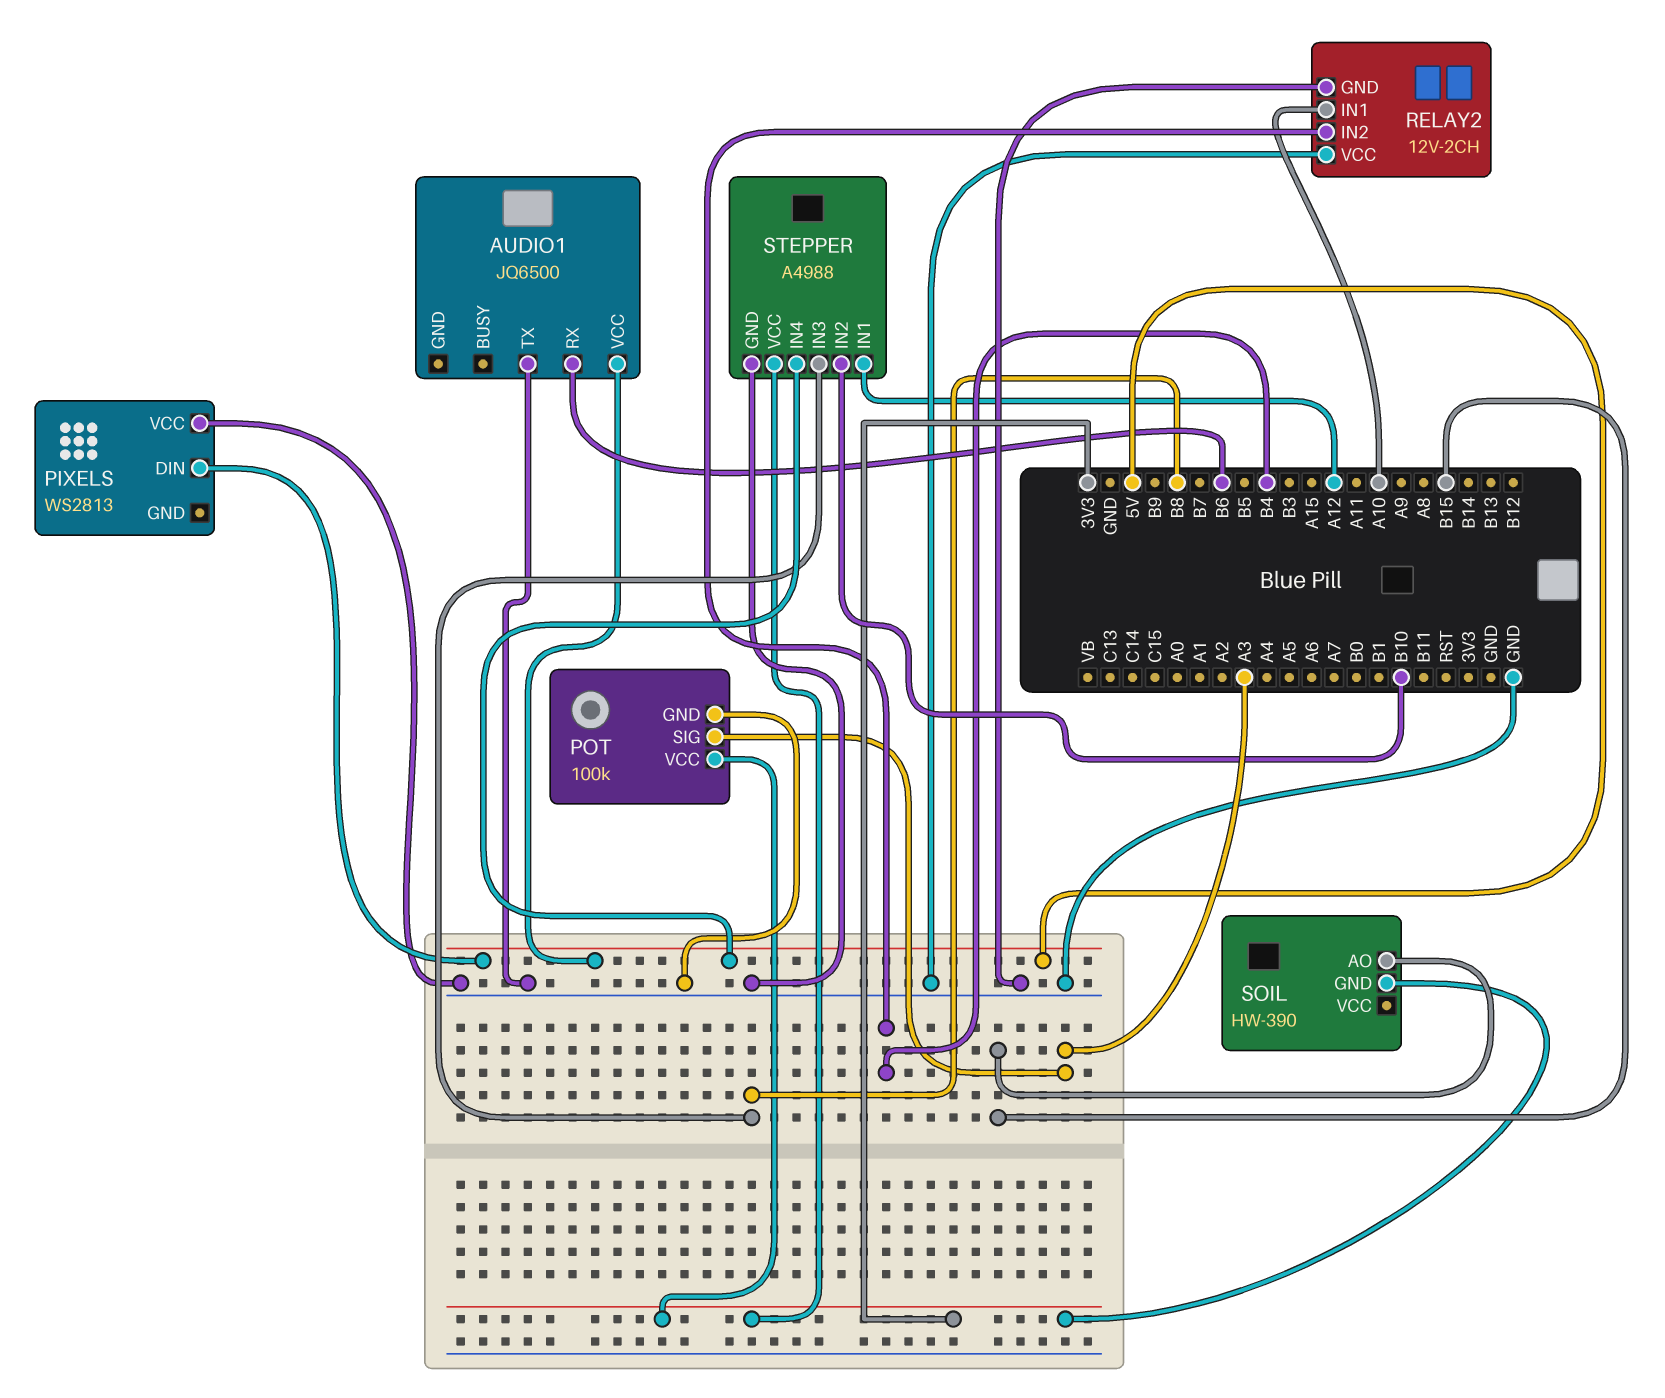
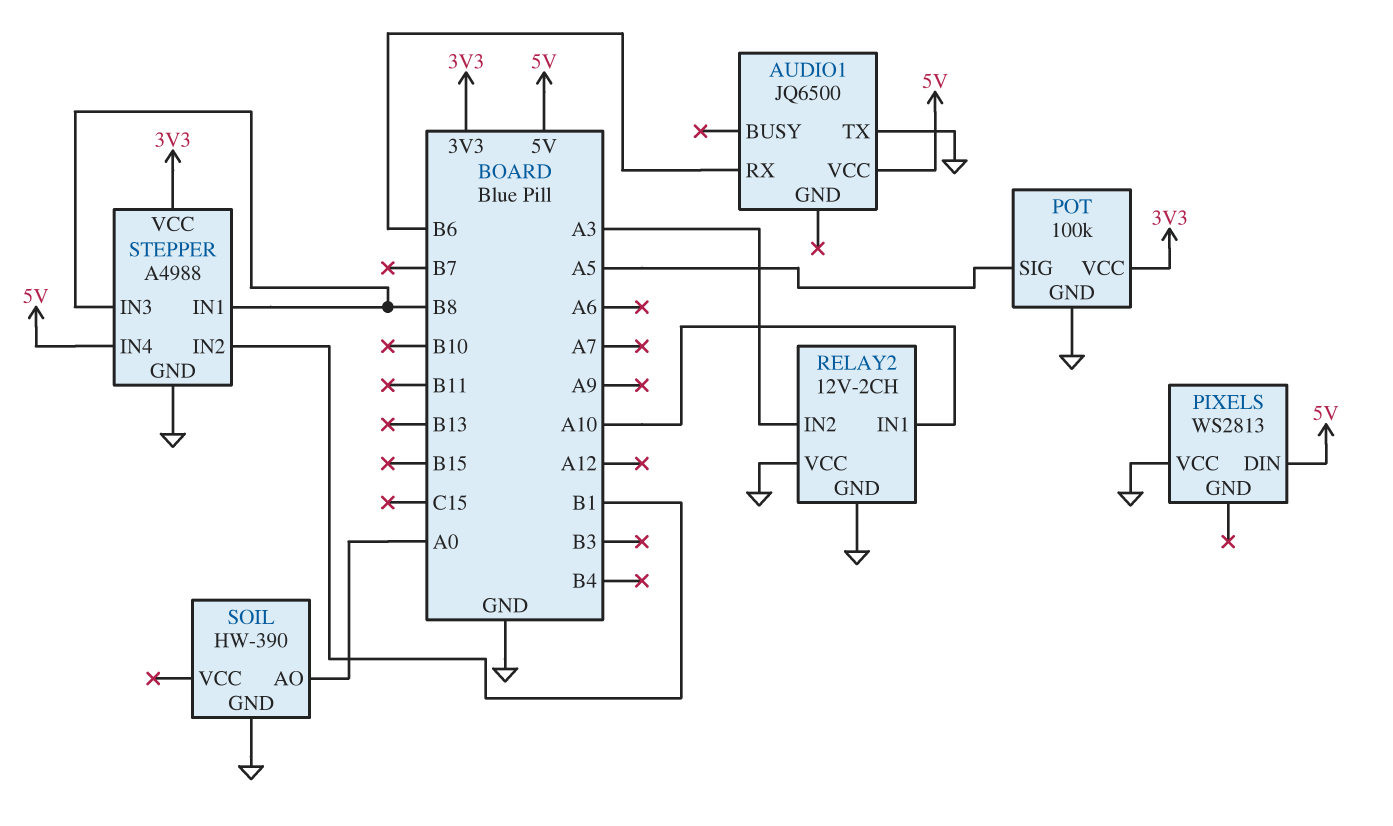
POT pin SIG: A3 -> A5
RELAY2 pin IN2: B4 -> A3
SOIL pin AO: B15 -> A0
SOIL pin GND: 3V3 -> GND
STEPPER pin IN1: A12 -> B8
STEPPER pin IN2: B10 -> B1

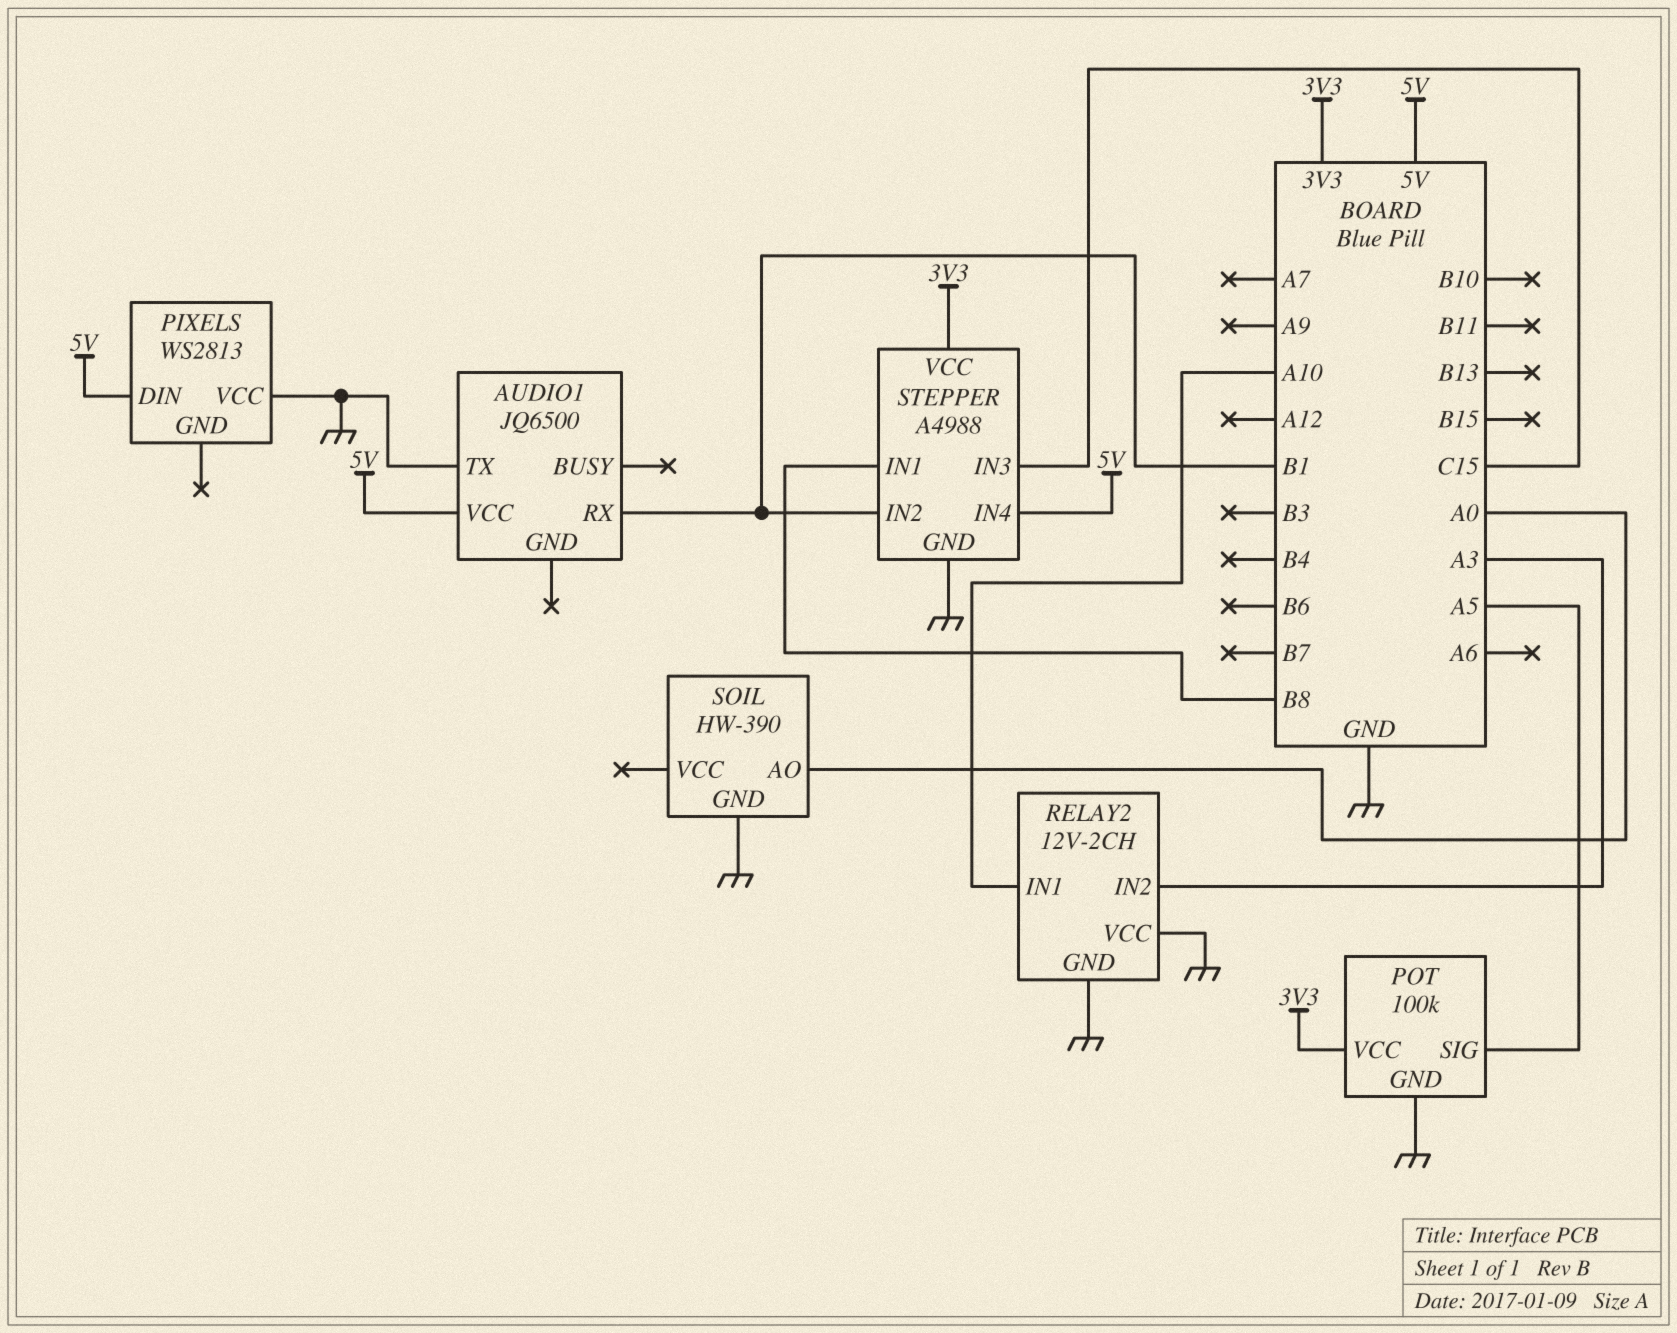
AUDIO1 pin RX: B6 -> B1
STEPPER pin IN3: B8 -> C15

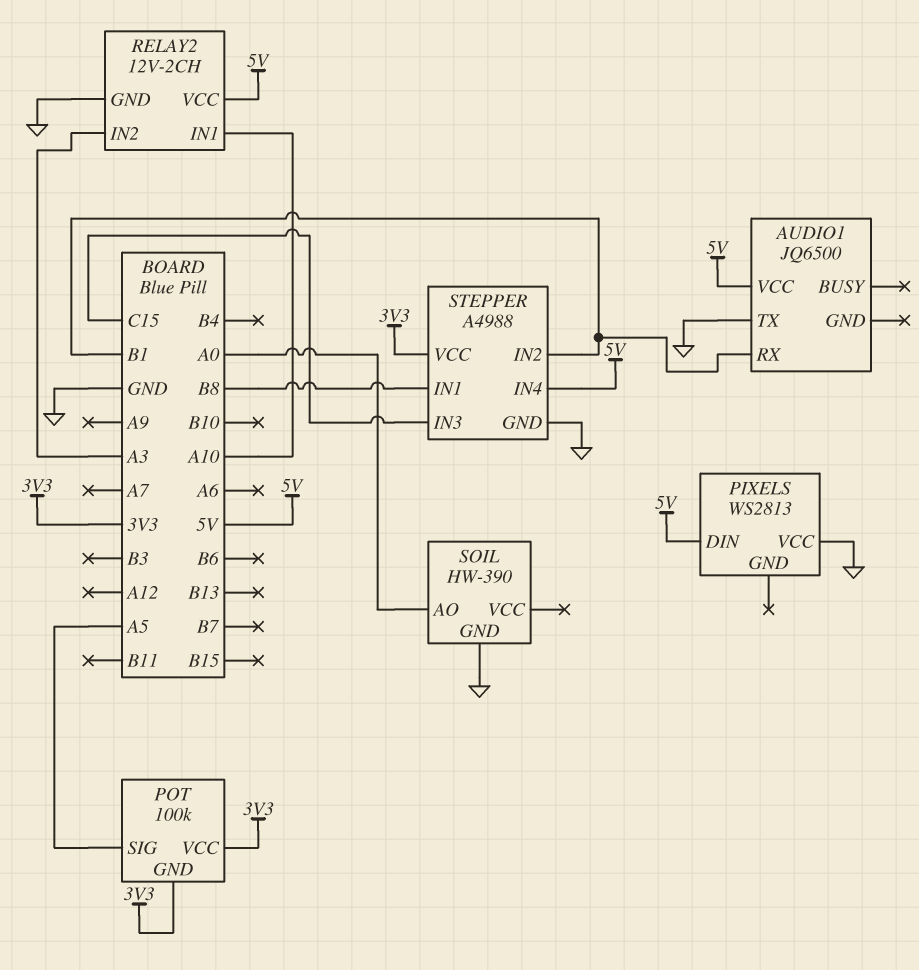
POT pin GND: GND -> 3V3
RELAY2 pin VCC: GND -> 5V

